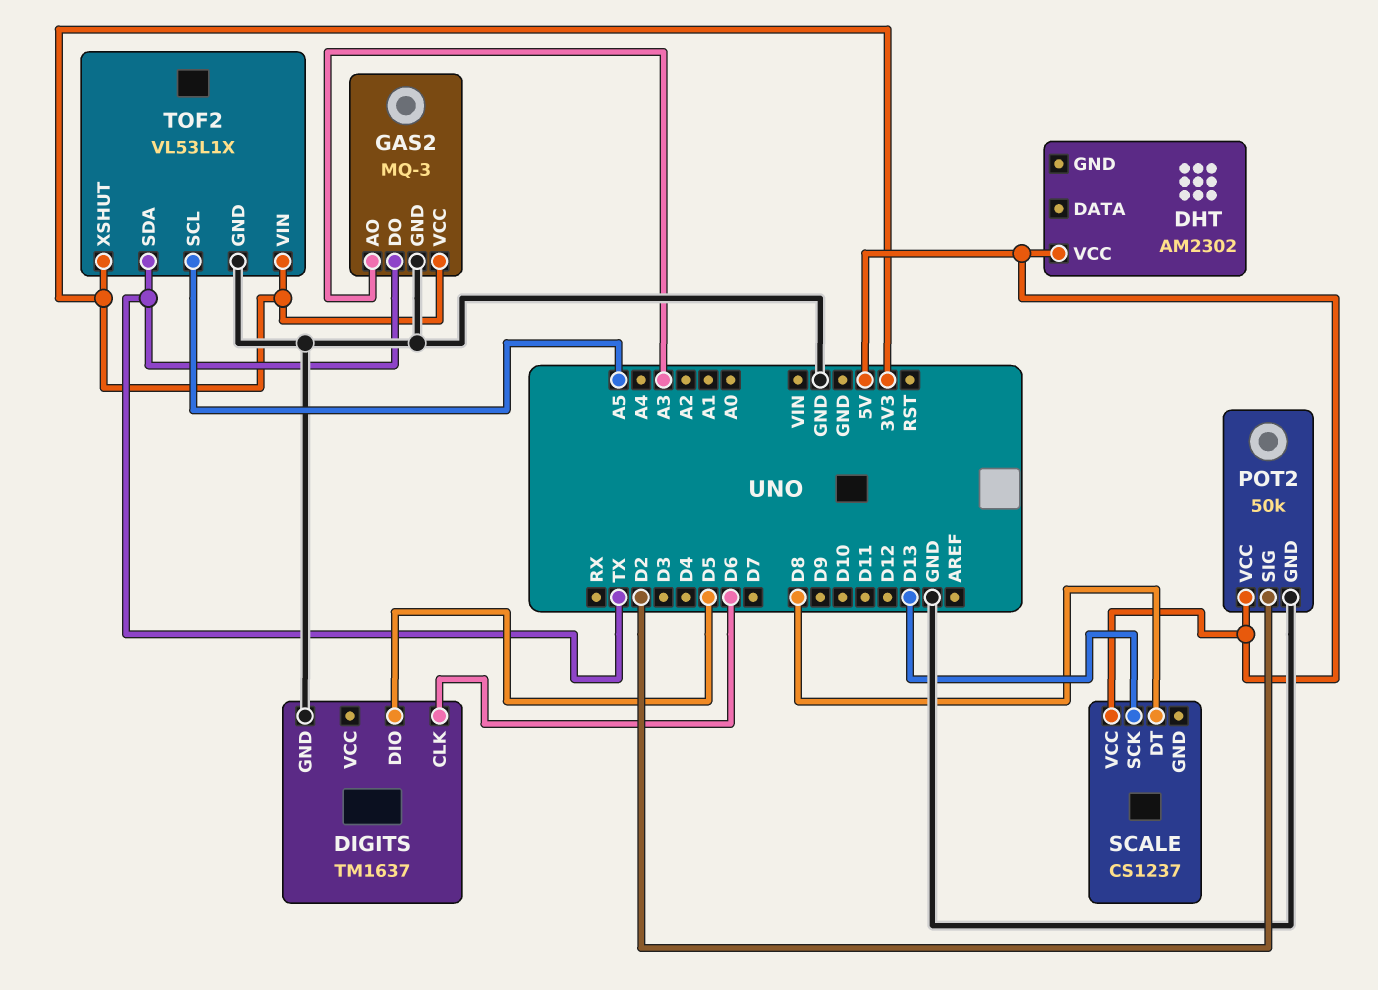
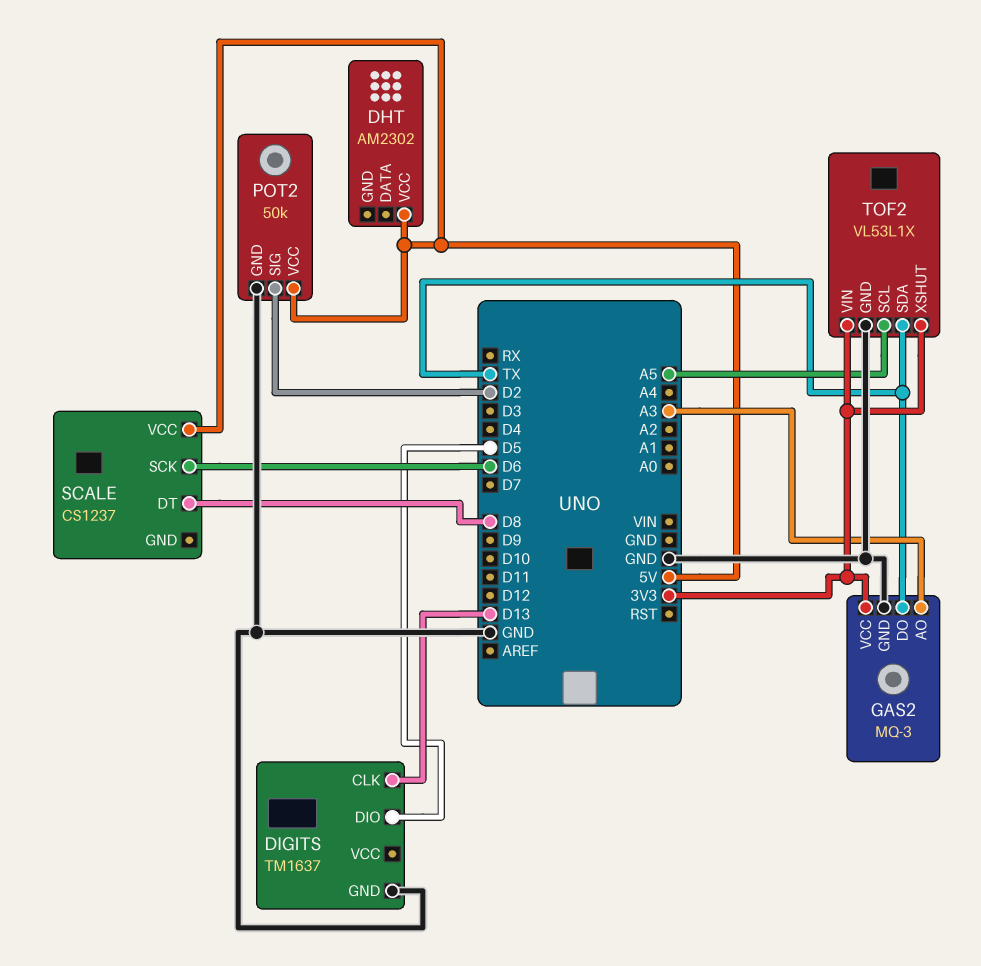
DIGITS pin CLK: D6 -> D13
SCALE pin SCK: D13 -> D6

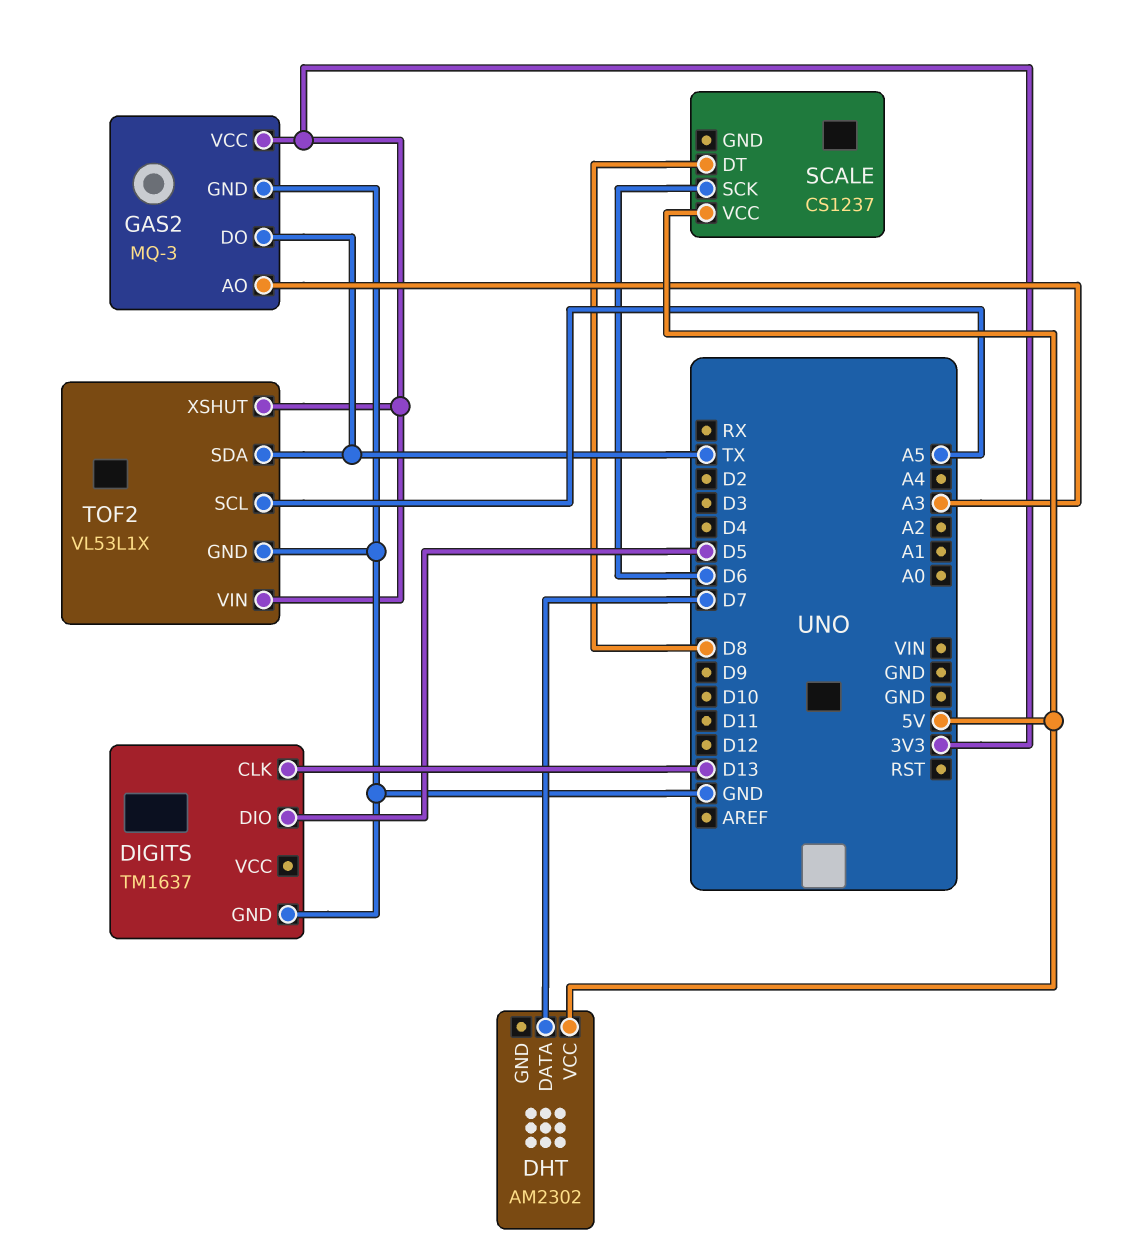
DHT pin DATA: none -> D7
POT2: 50k -> none
POT2 pin GND: GND -> none
POT2 pin SIG: D2 -> none
POT2 pin VCC: 5V -> none

